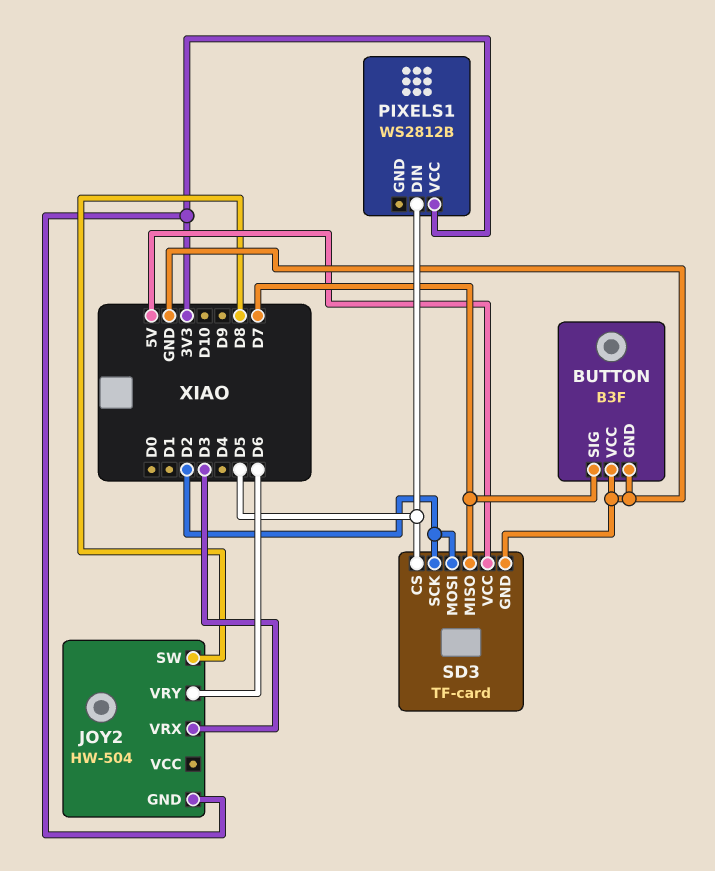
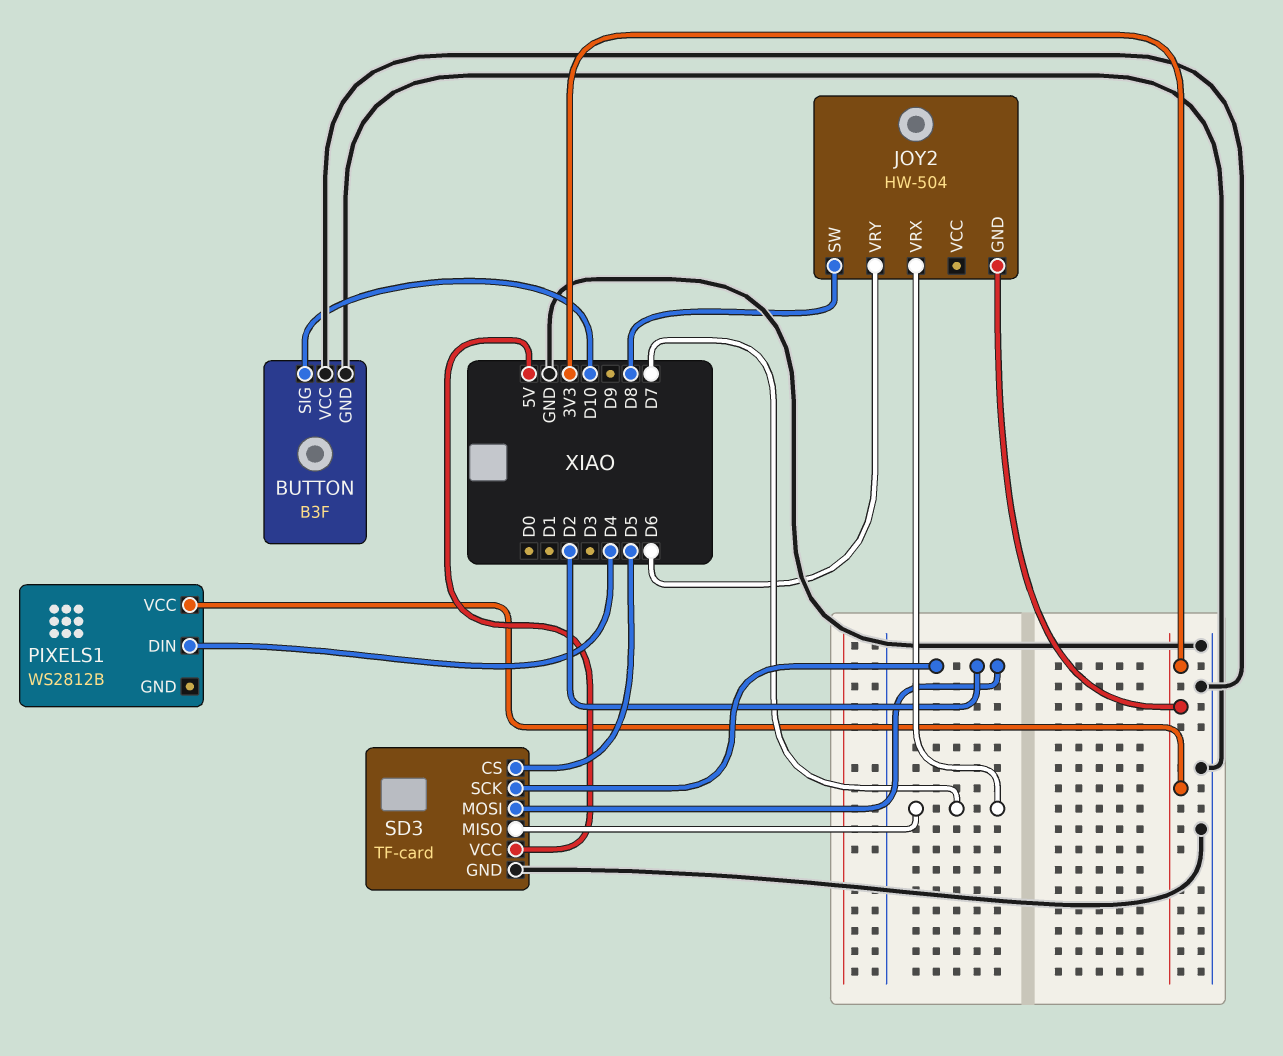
BUTTON pin SIG: D7 -> D10
JOY2 pin VRX: D3 -> D7
PIXELS1 pin DIN: D5 -> D4

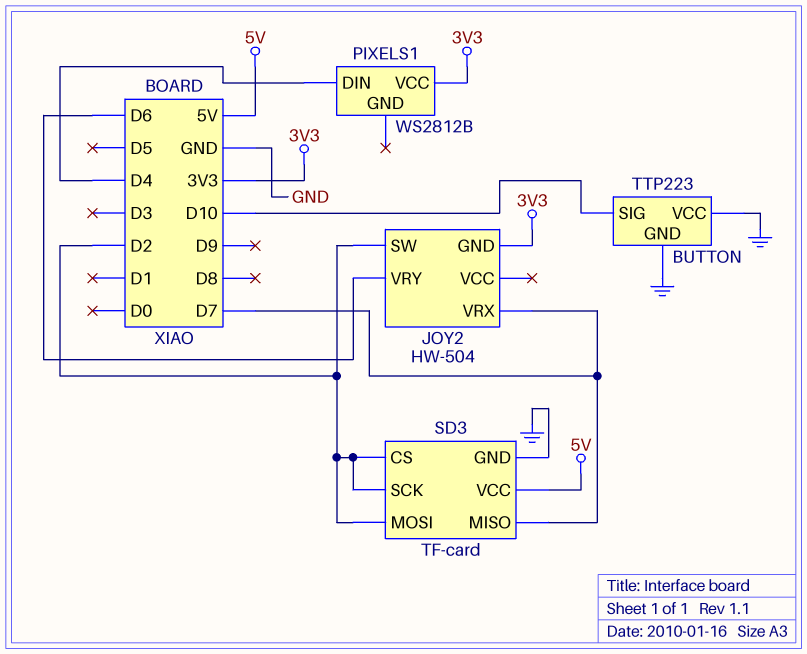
BUTTON: B3F -> TTP223
JOY2 pin SW: D8 -> D2
SD3 pin CS: D5 -> D2

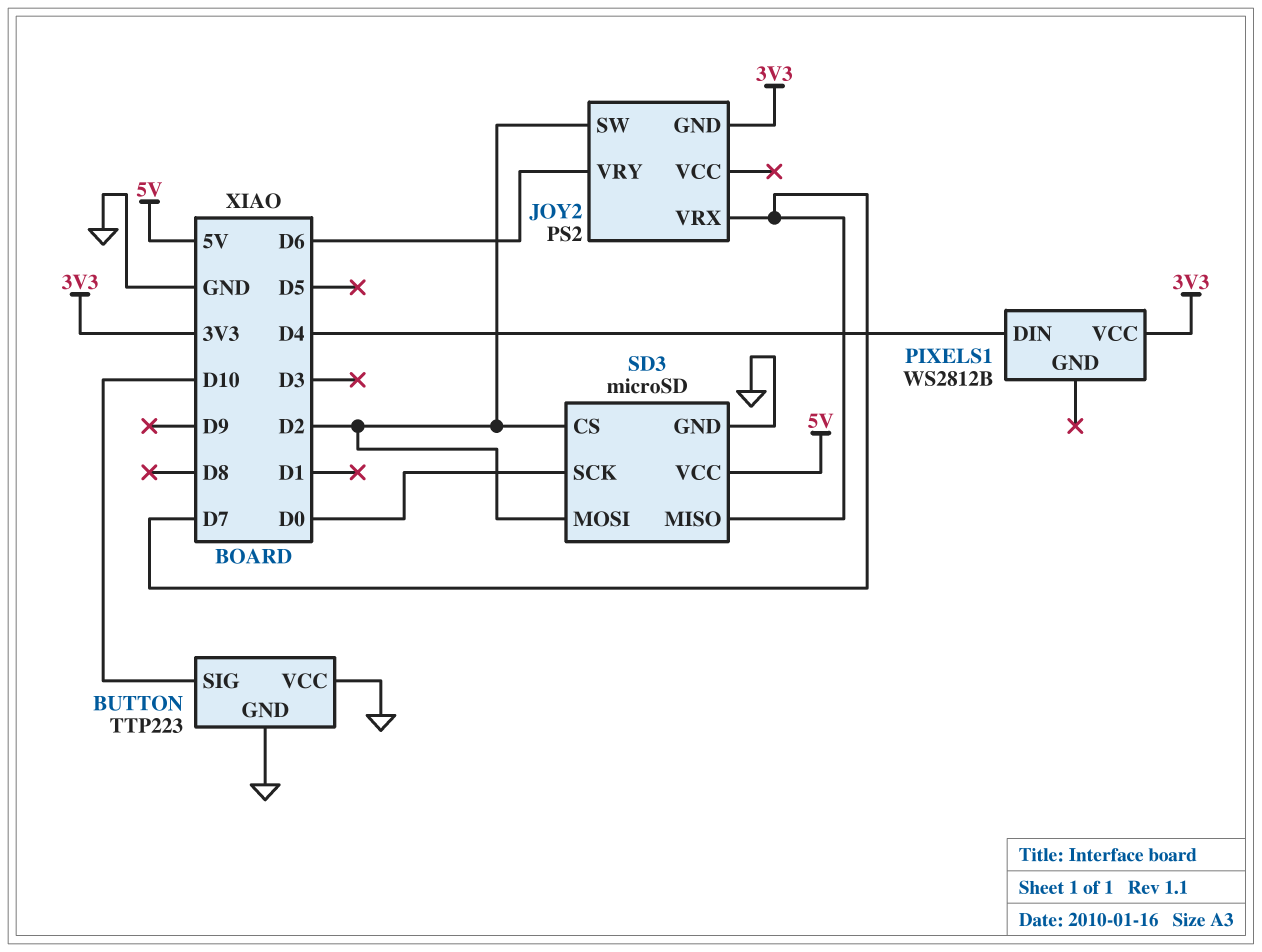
JOY2: HW-504 -> PS2
SD3: TF-card -> microSD
SD3 pin SCK: D2 -> D0

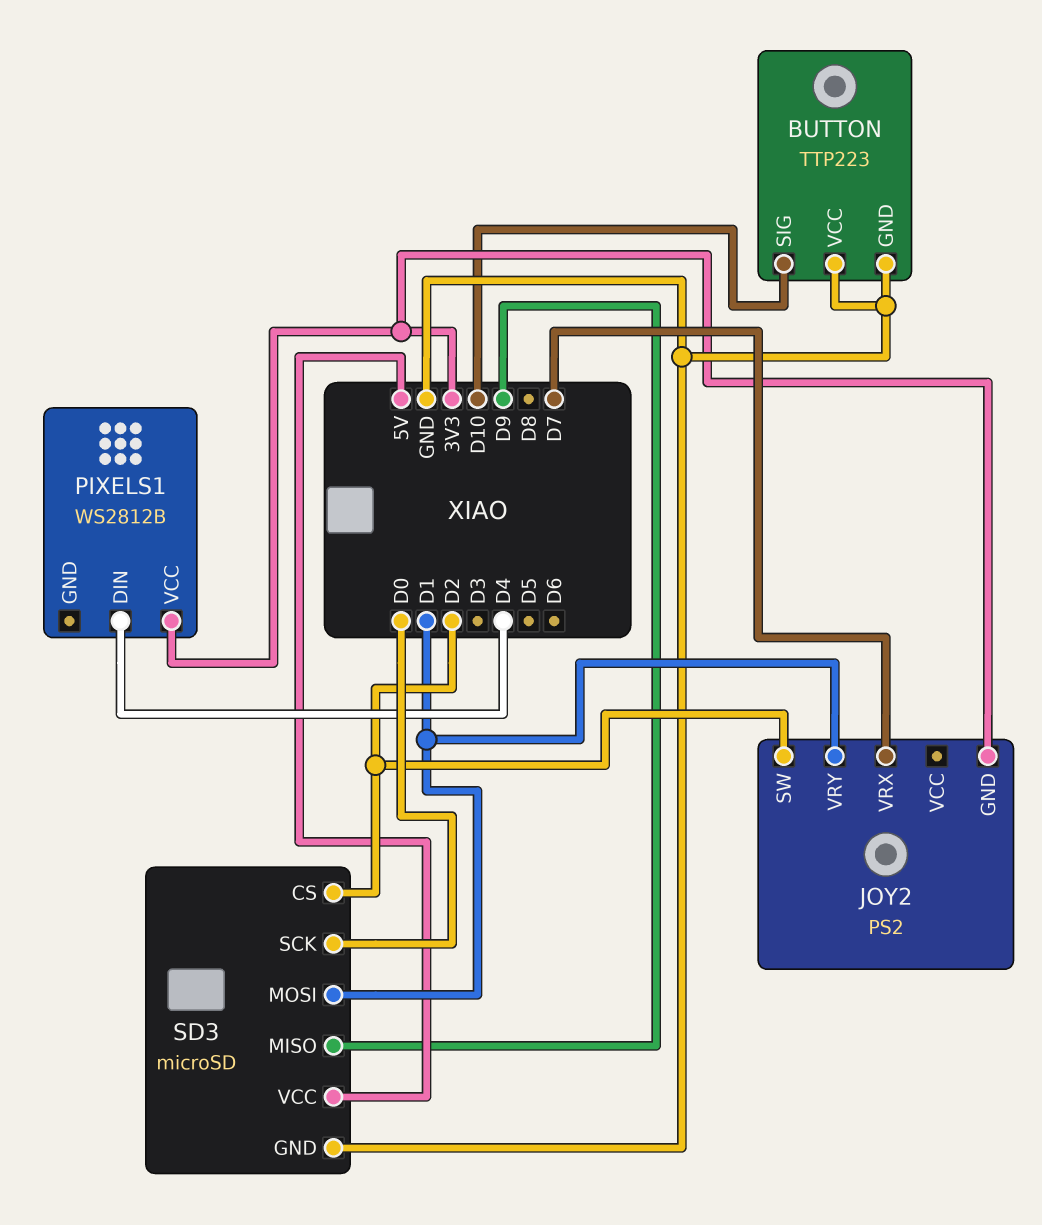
JOY2 pin VRY: D6 -> D1
SD3 pin MISO: D7 -> D9
SD3 pin MOSI: D2 -> D1

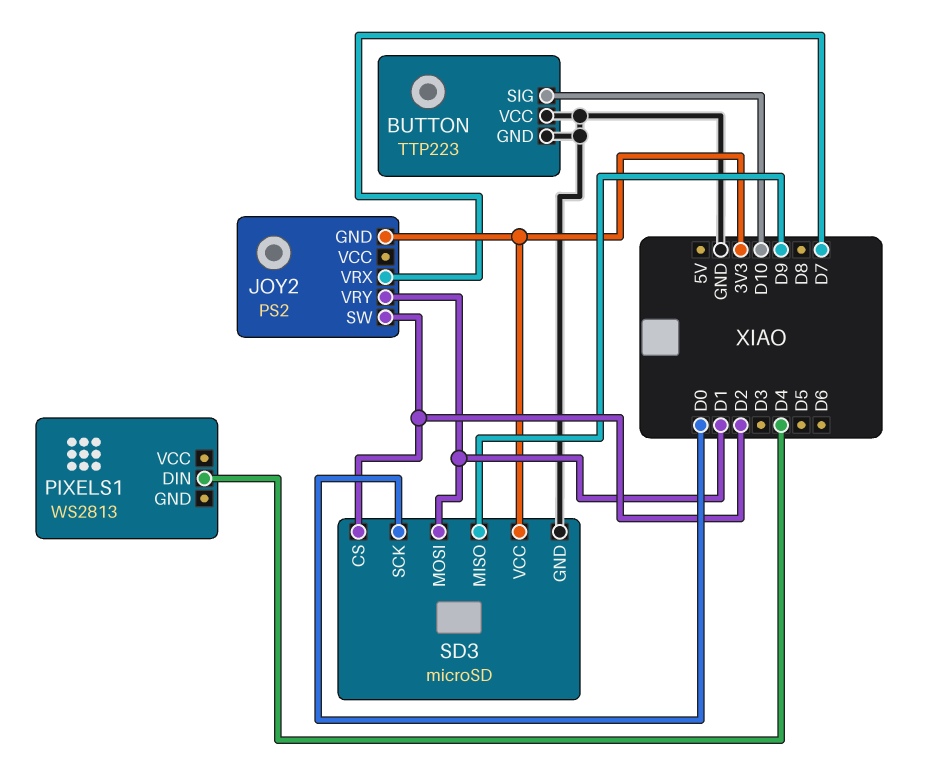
PIXELS1: WS2812B -> WS2813
PIXELS1 pin VCC: 3V3 -> none
SD3 pin VCC: 5V -> 3V3

